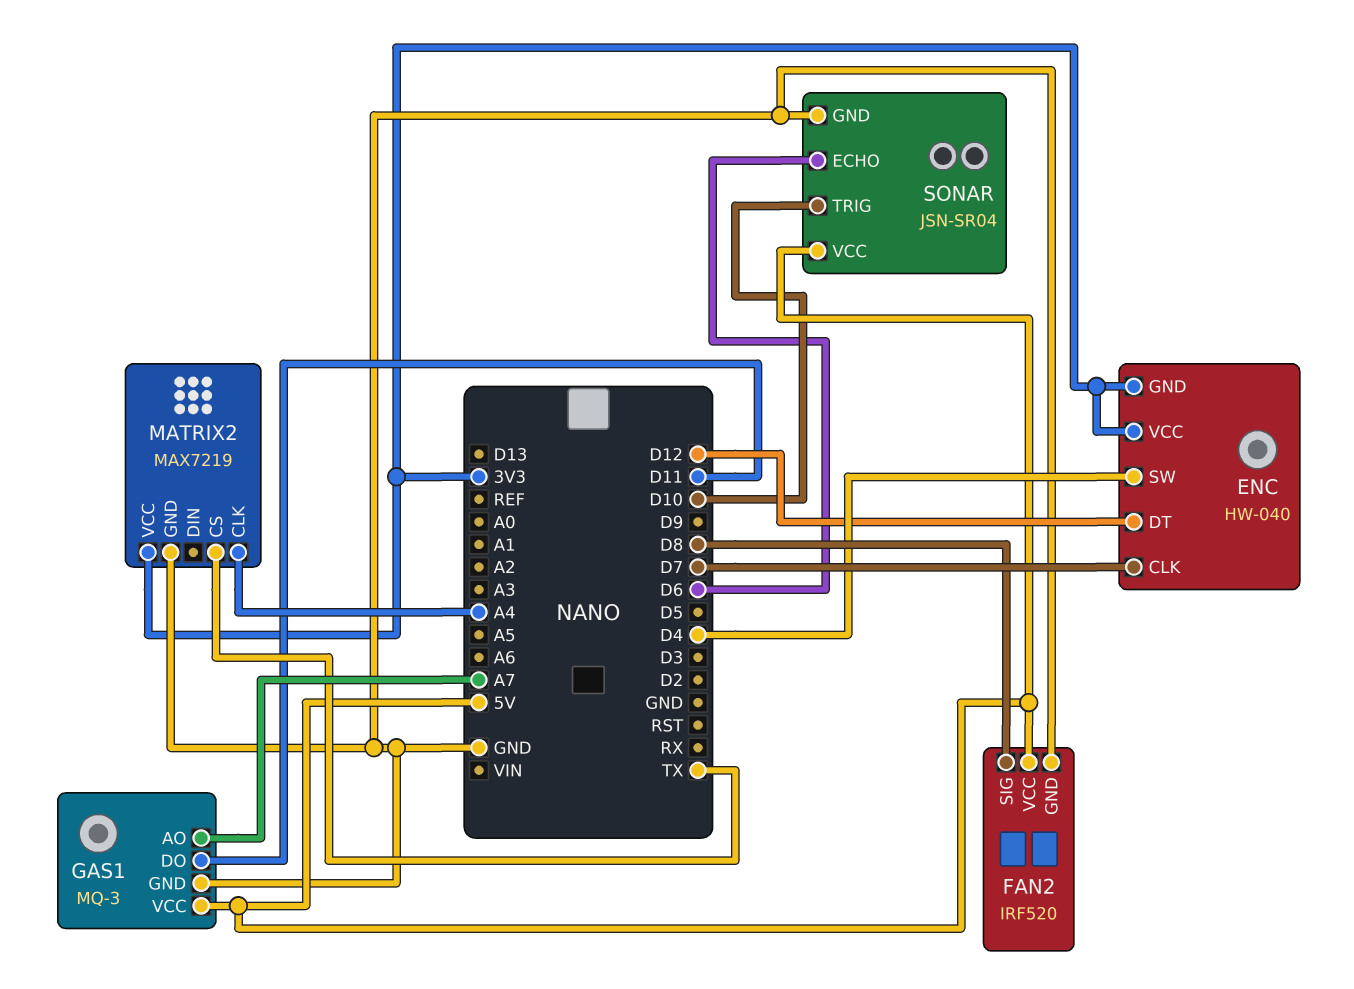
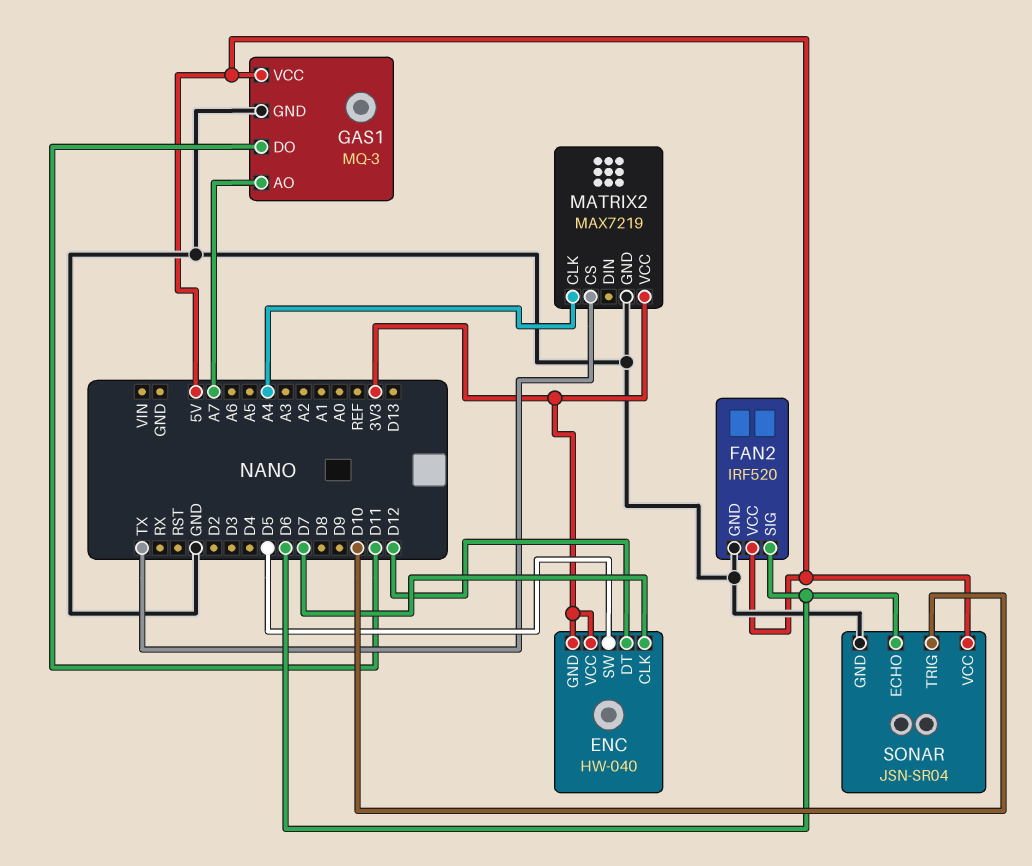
ENC pin SW: D4 -> D5
FAN2 pin SIG: D8 -> D6

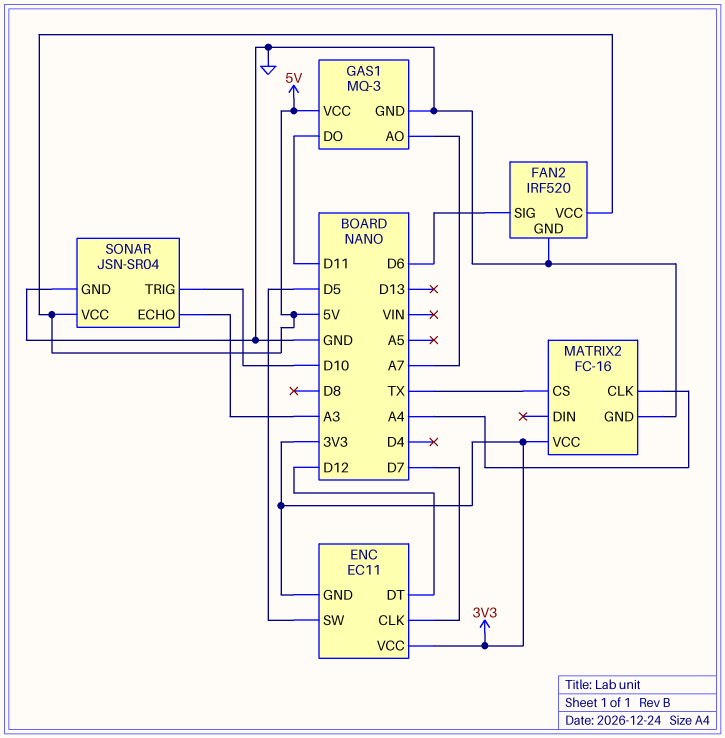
ENC: HW-040 -> EC11
MATRIX2: MAX7219 -> FC-16
SONAR pin ECHO: D6 -> A3

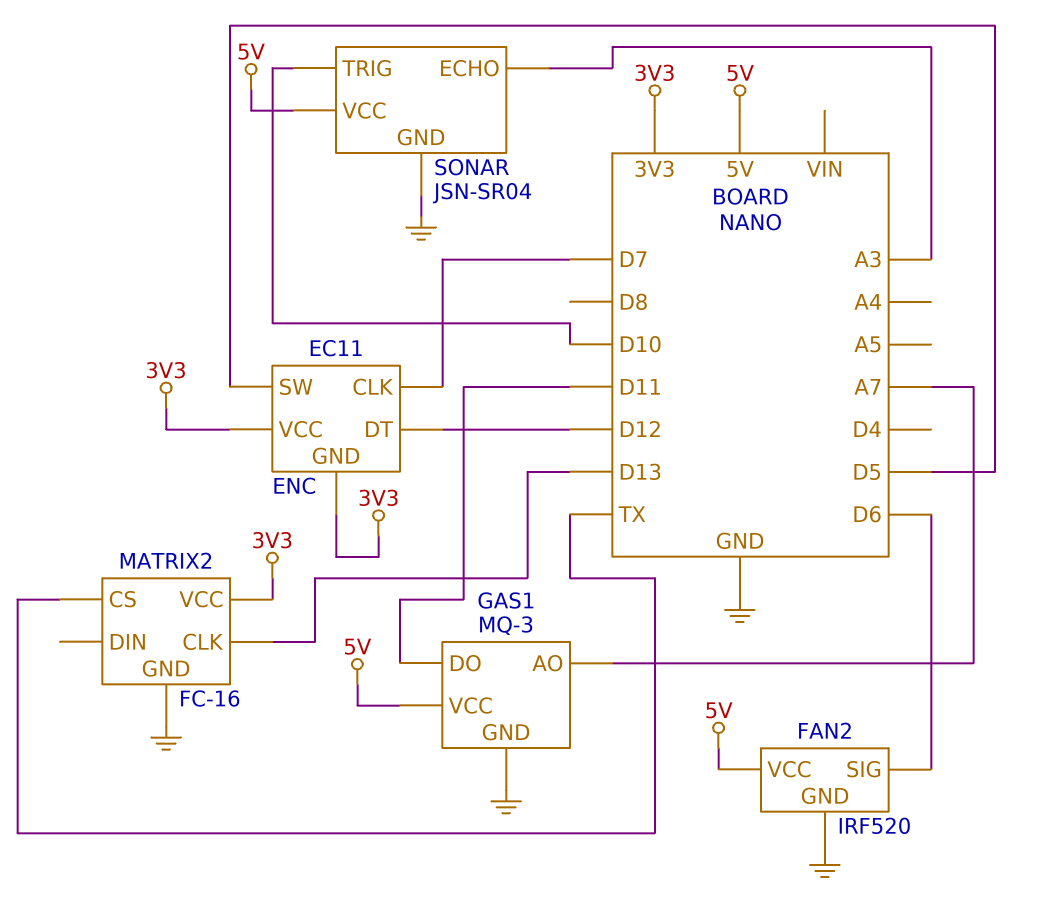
MATRIX2 pin CLK: A4 -> D13

